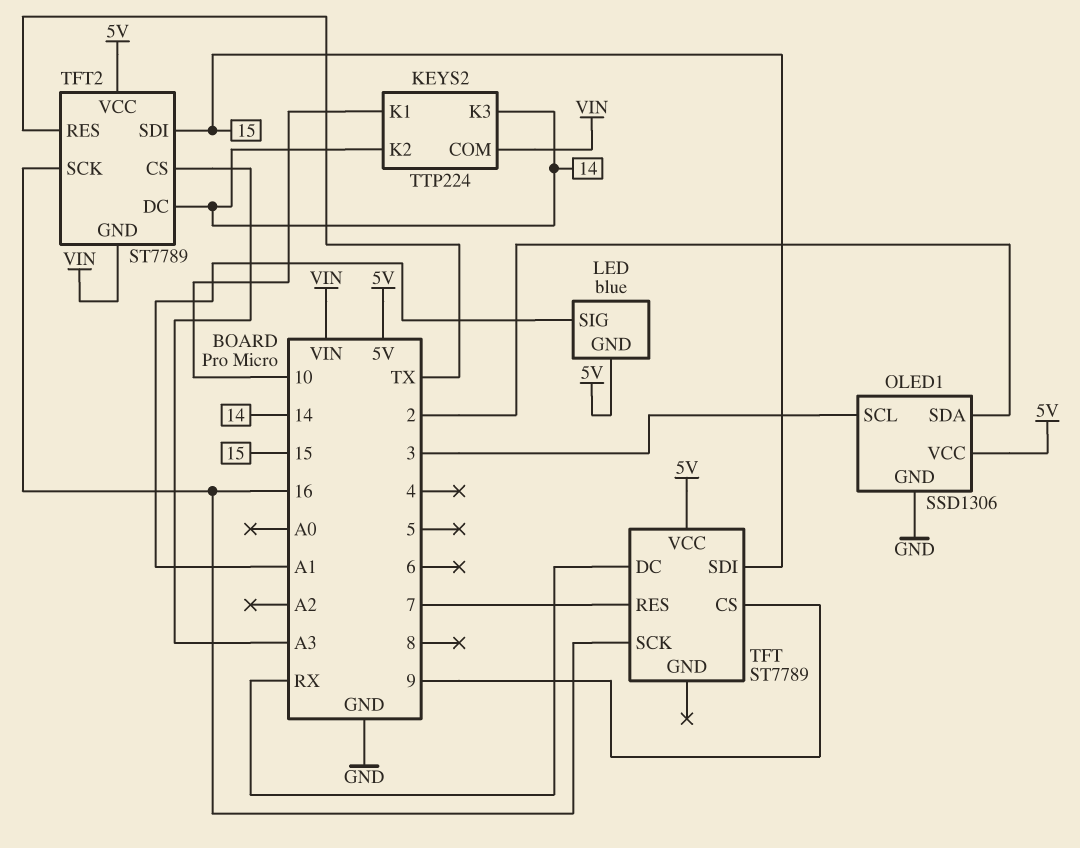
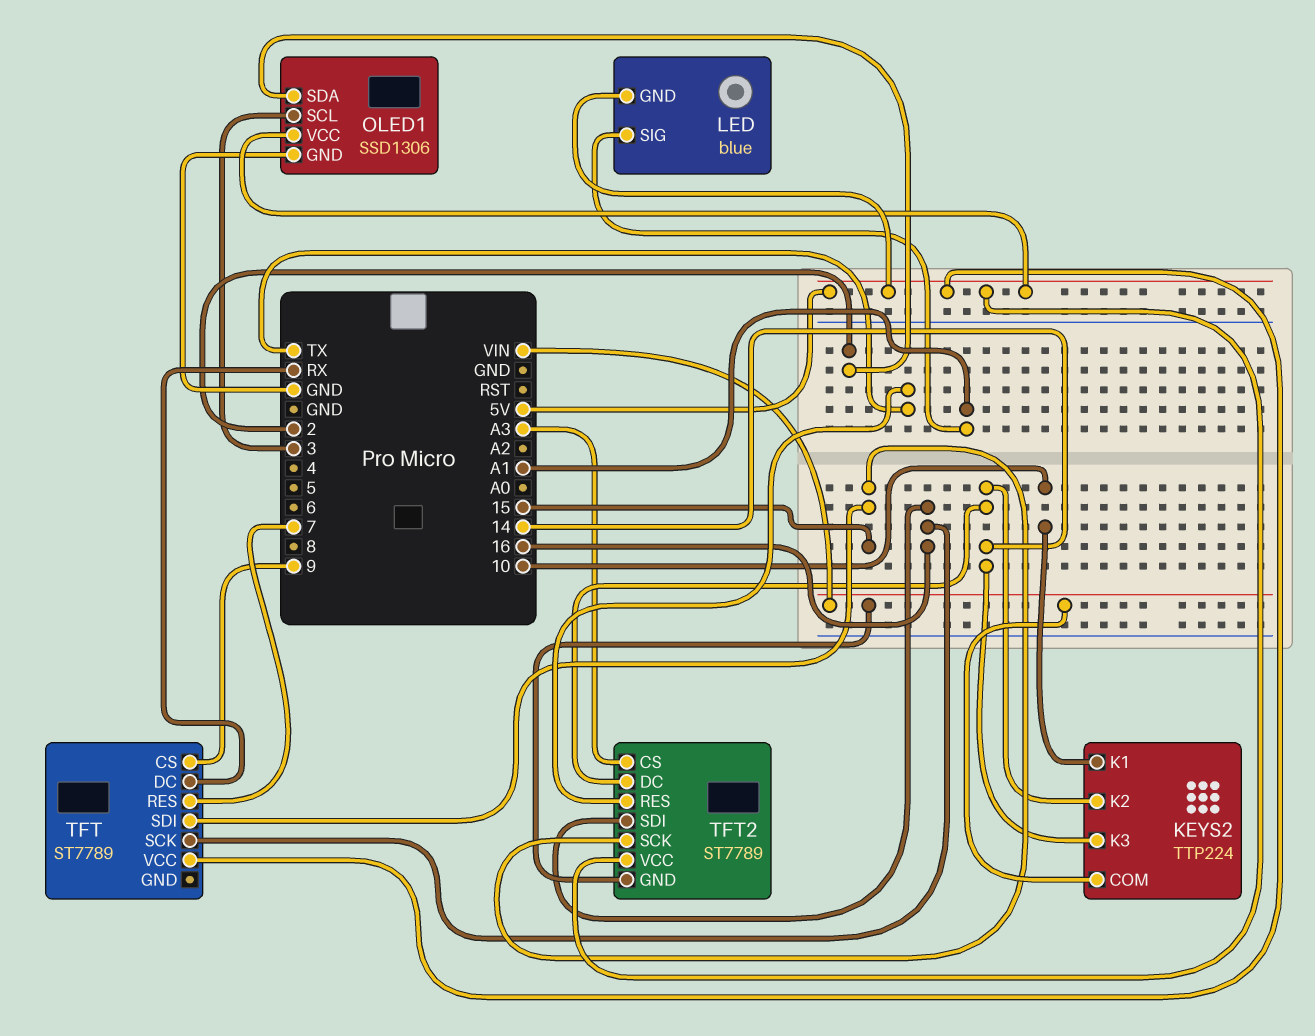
TFT2 pin SCK: 16 -> 15
TFT2 pin SDI: 15 -> 16

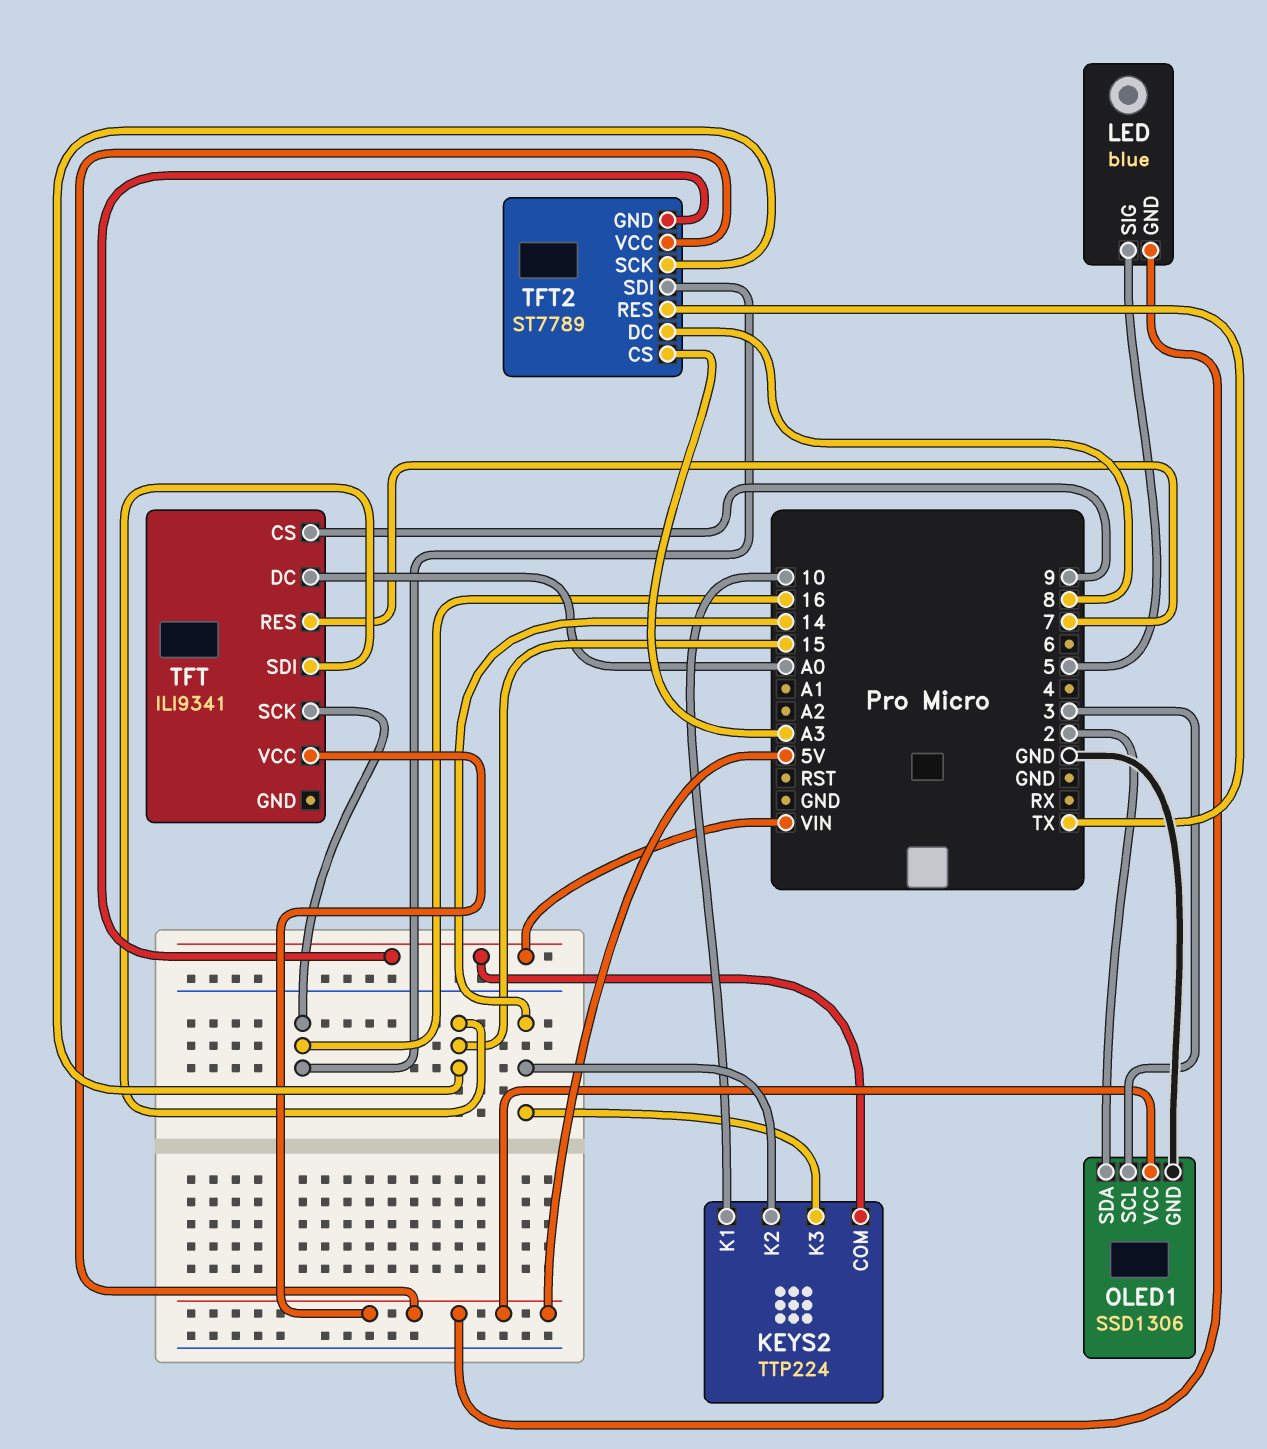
LED pin SIG: A1 -> 5
TFT: ST7789 -> ILI9341
TFT pin DC: RX -> A0
TFT2 pin DC: 14 -> 8

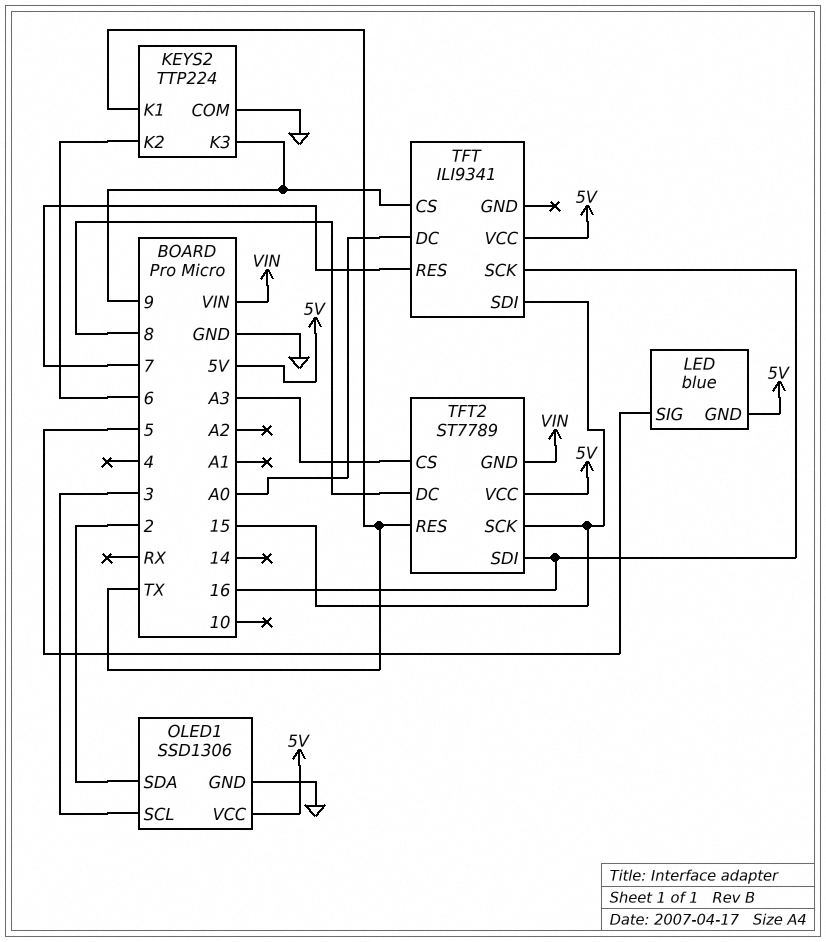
KEYS2 pin COM: VIN -> GND
KEYS2 pin K1: 10 -> TX
KEYS2 pin K2: 14 -> 6
KEYS2 pin K3: 14 -> 9

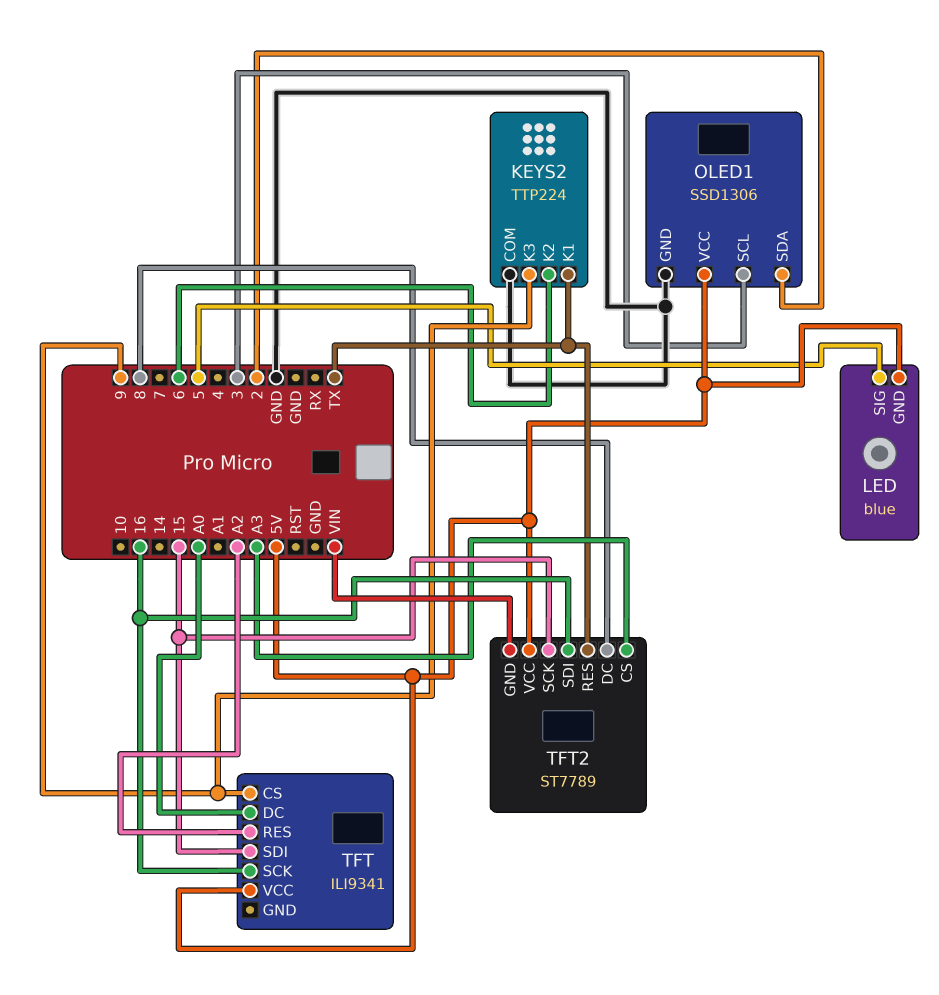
TFT pin RES: 7 -> A2

